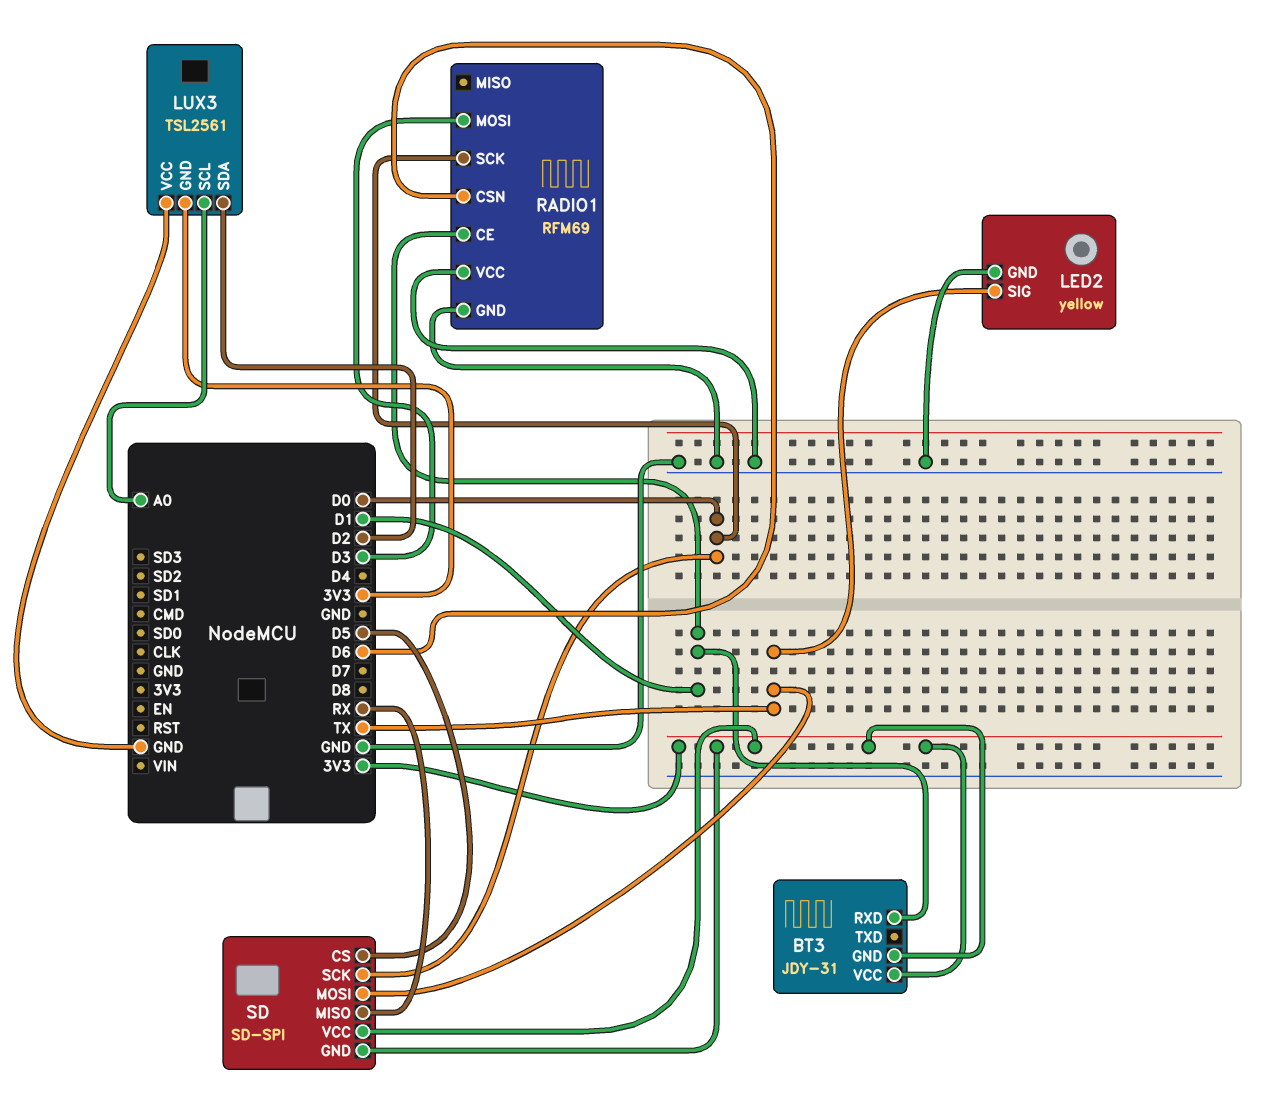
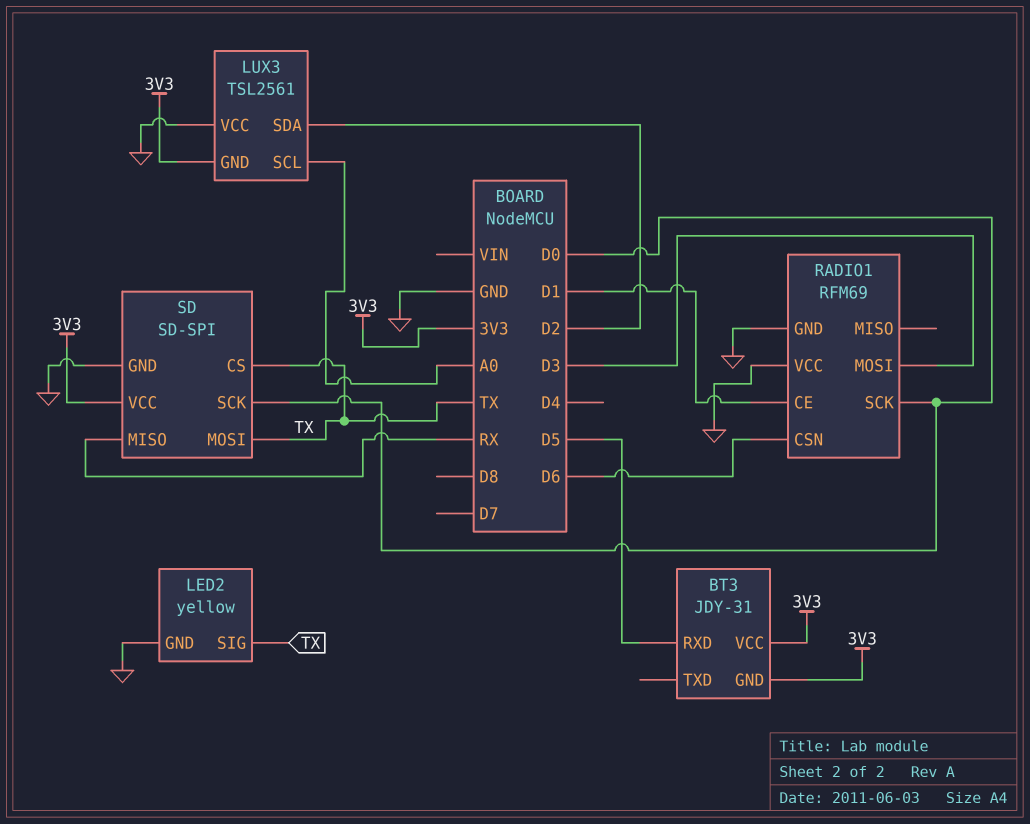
BT3 pin RXD: D1 -> D5
SD pin CS: D5 -> TX
SD pin GND: 3V3 -> GND

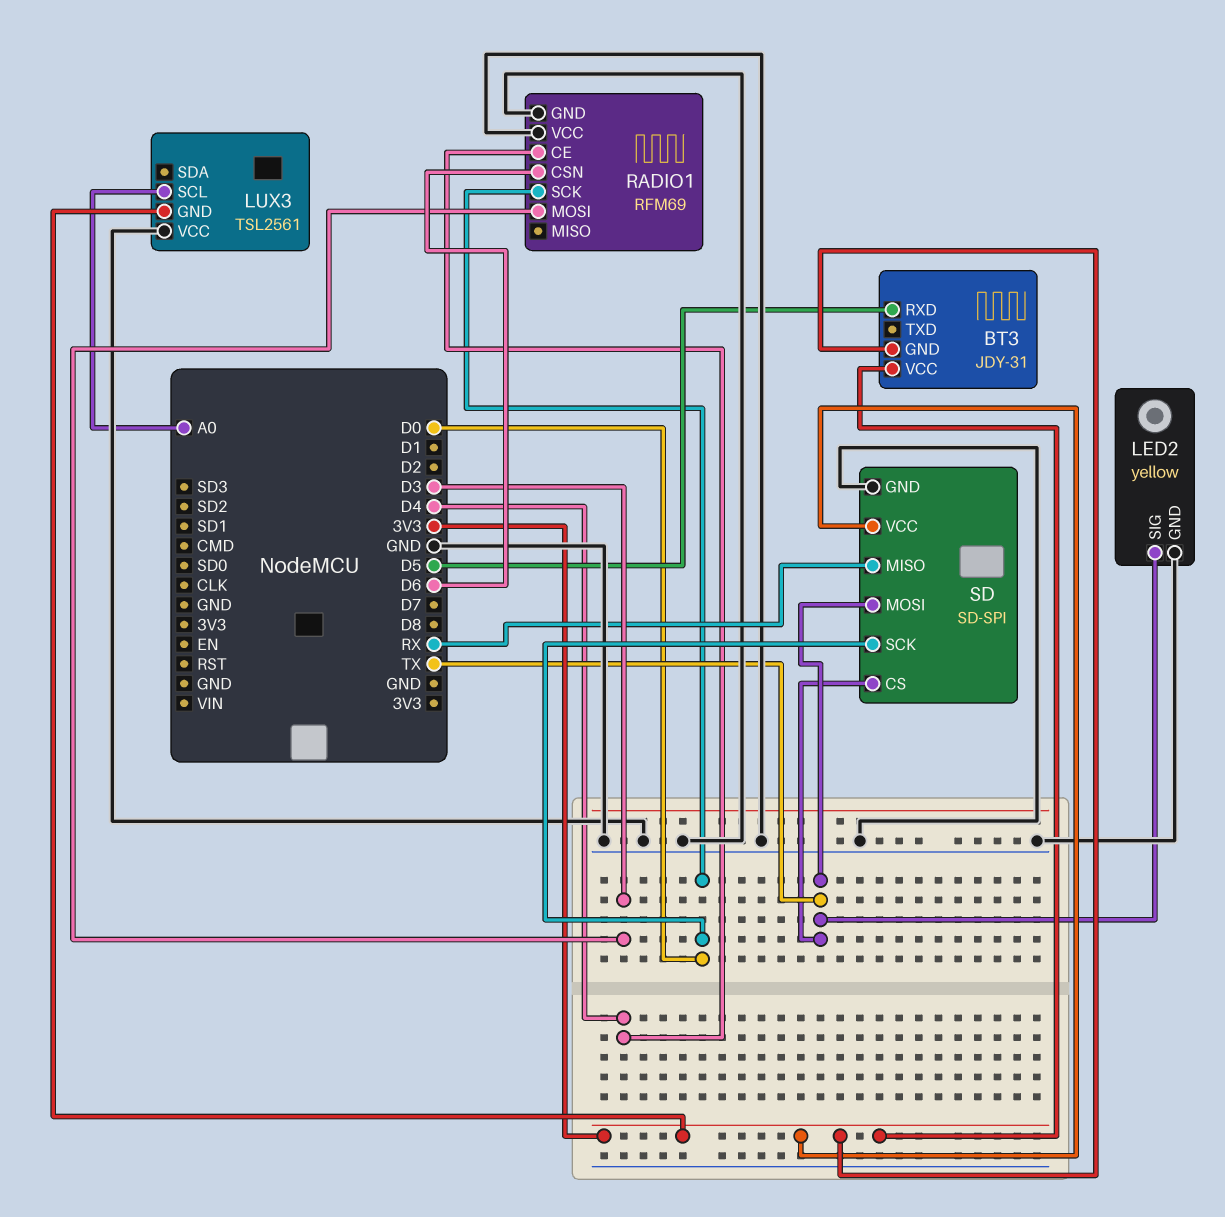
LUX3 pin SDA: D2 -> none
RADIO1 pin CE: D1 -> D4

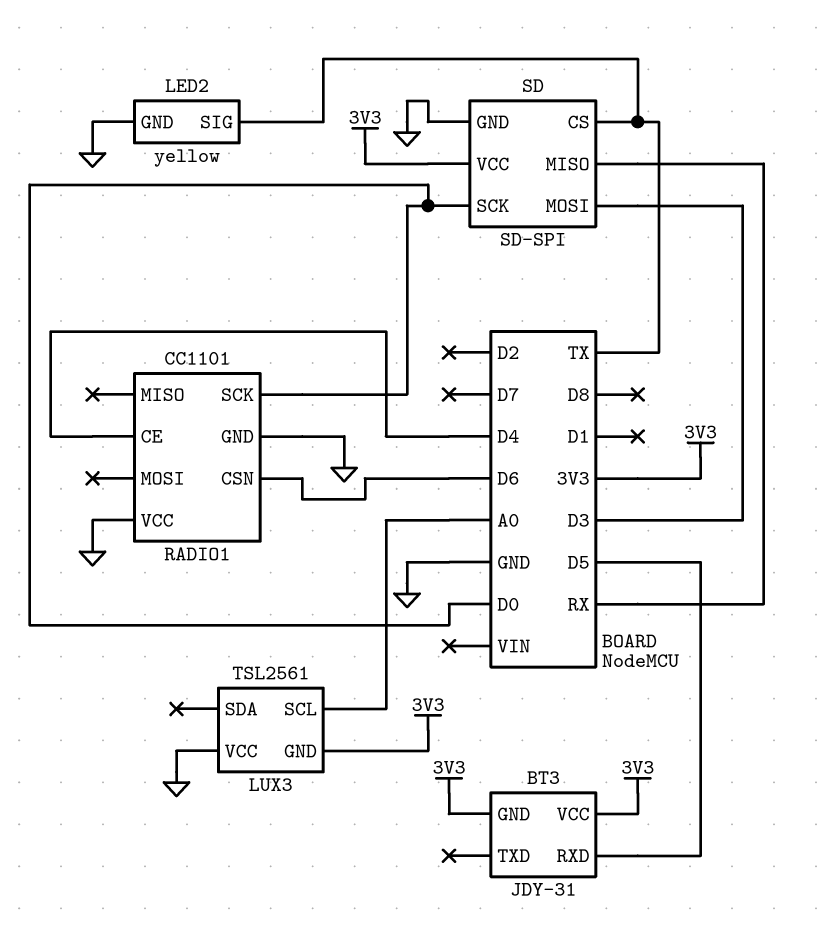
RADIO1: RFM69 -> CC1101
RADIO1 pin MOSI: D3 -> none
SD pin MOSI: TX -> D3

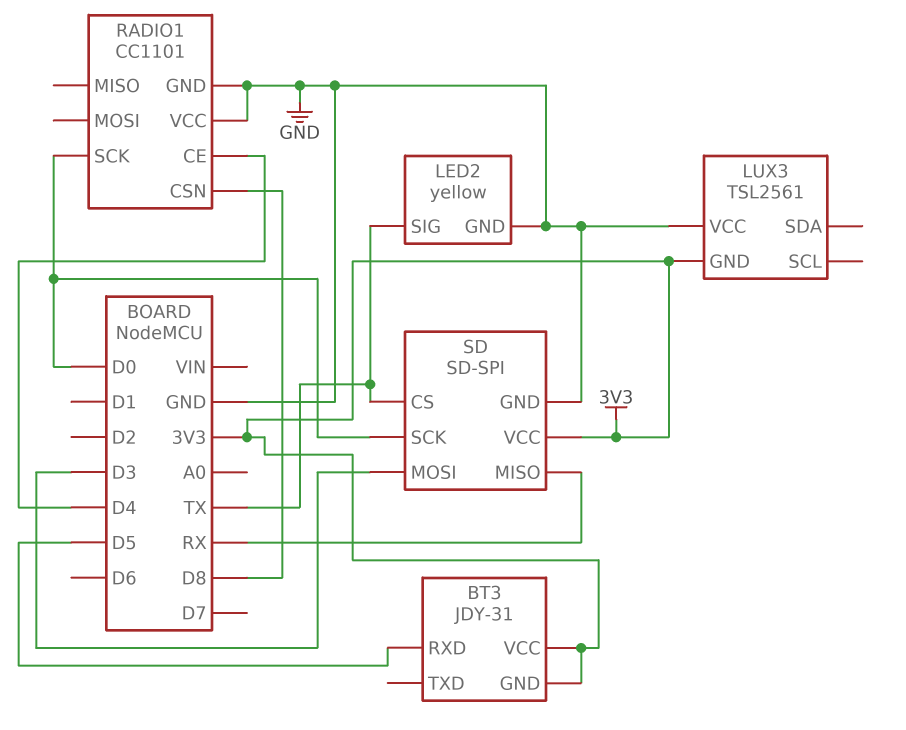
LUX3 pin SCL: A0 -> none
RADIO1 pin CSN: D6 -> D8

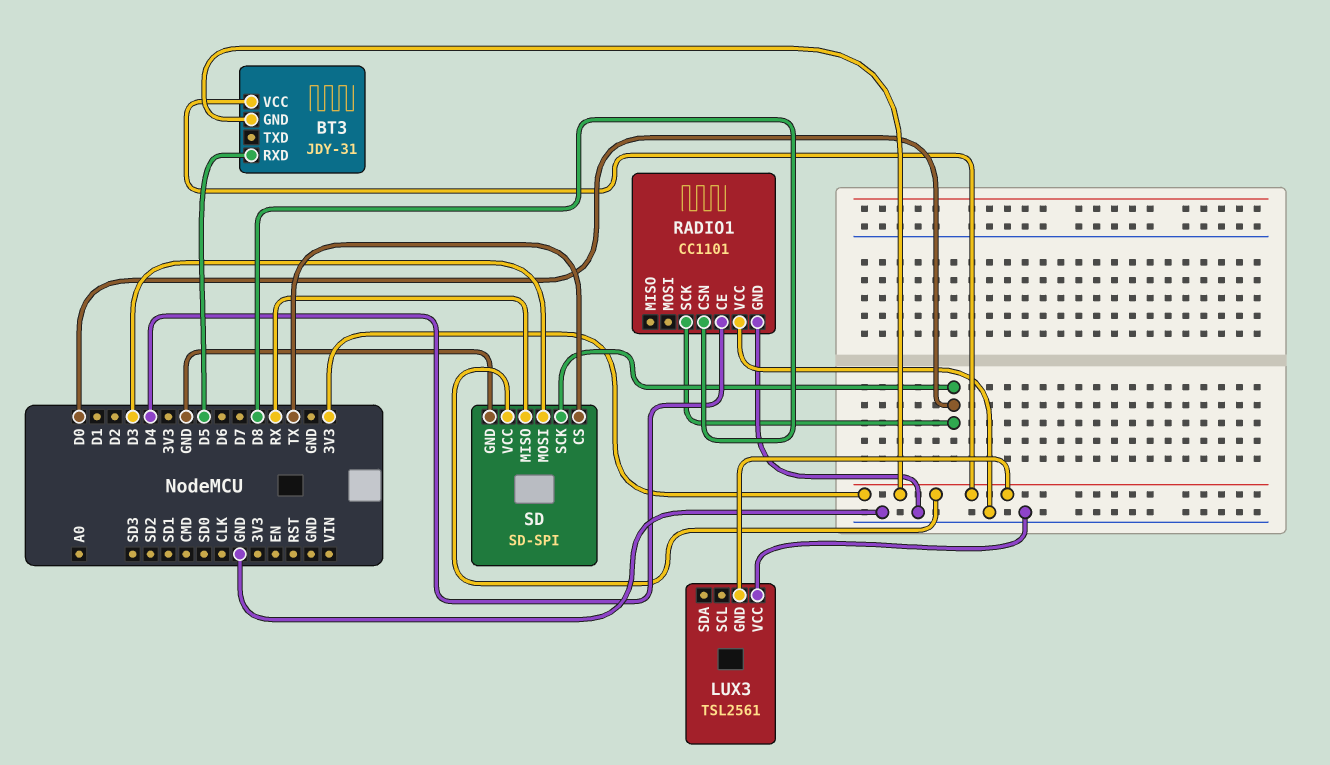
LED2: yellow -> none
LED2 pin GND: GND -> none
LED2 pin SIG: TX -> none

